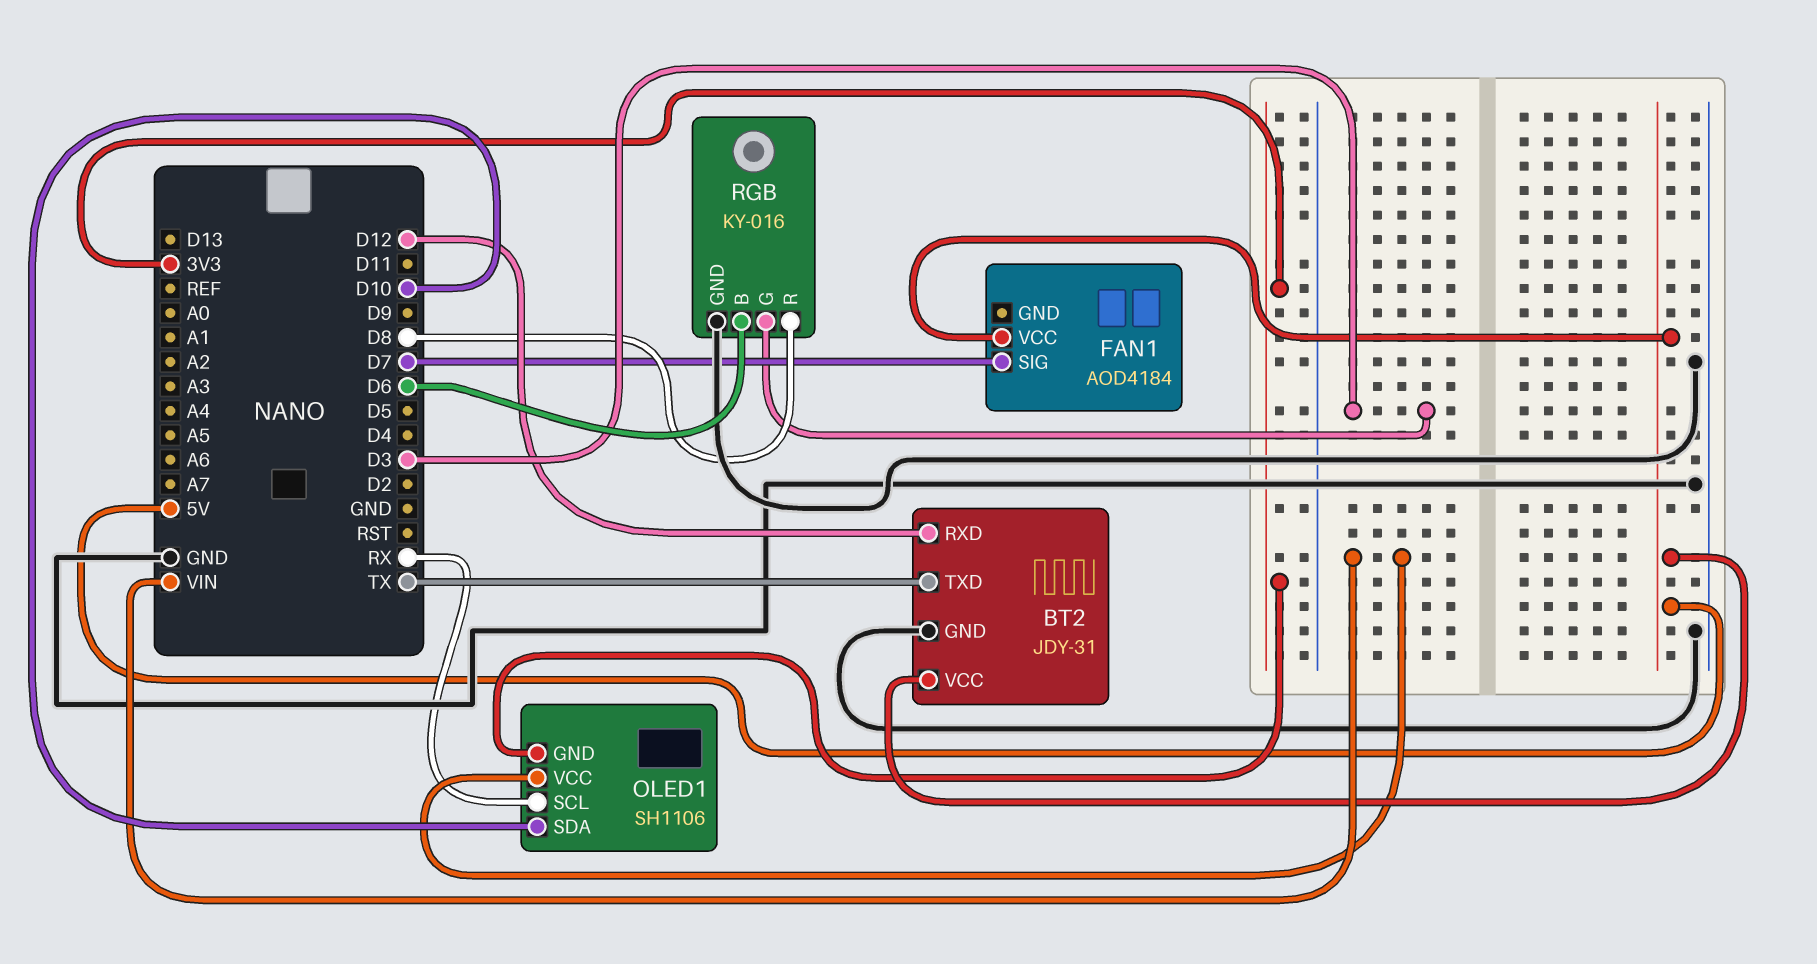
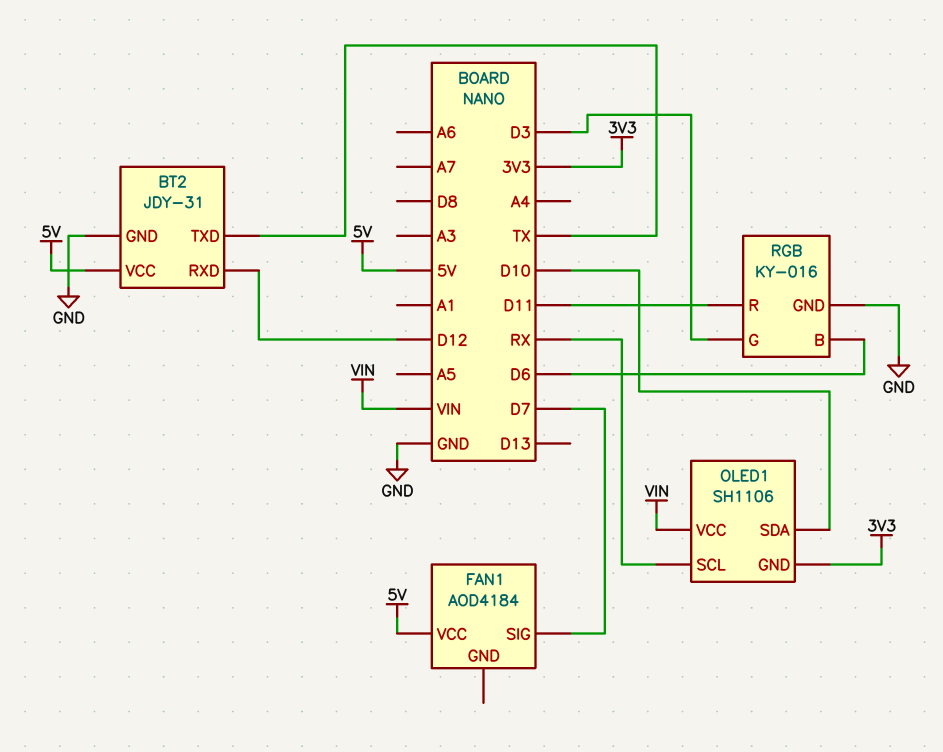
RGB pin R: D8 -> D11

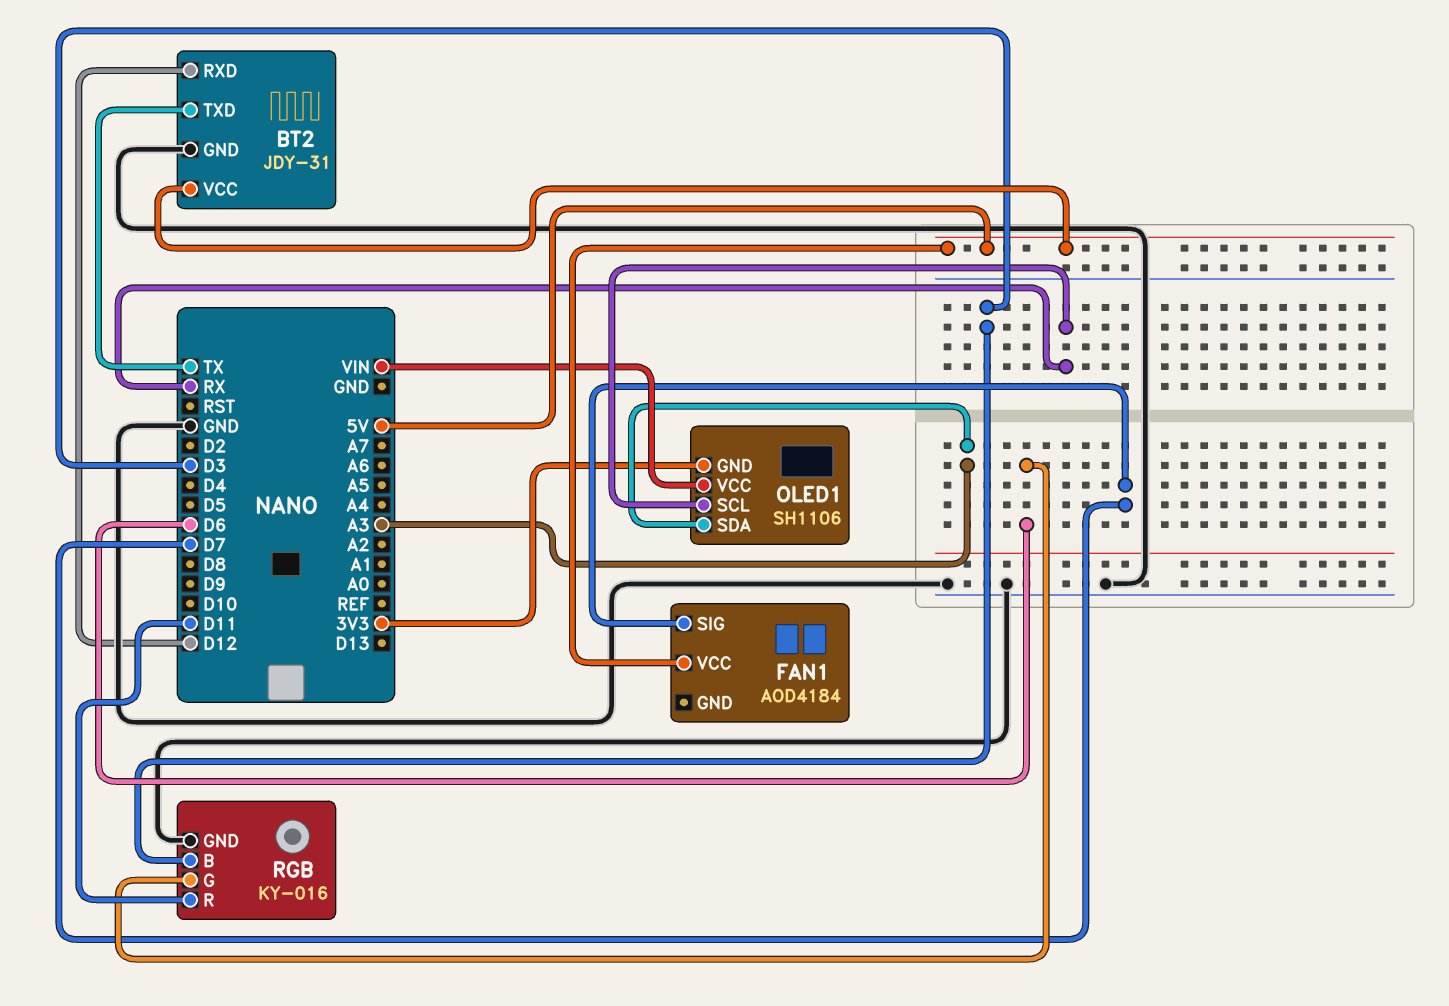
OLED1 pin SDA: D10 -> A3
RGB pin B: D6 -> D3
RGB pin G: D3 -> D6

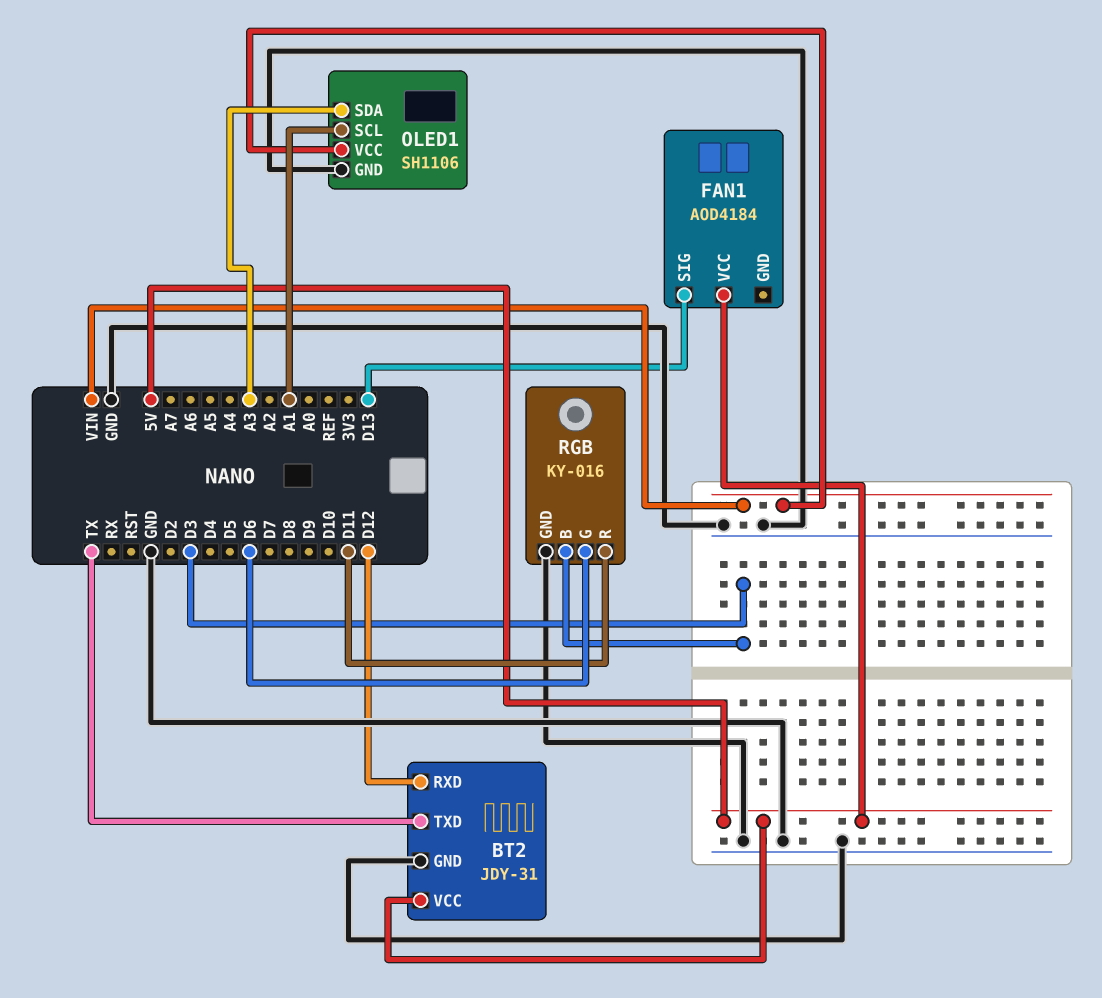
FAN1 pin SIG: D7 -> D13
OLED1 pin GND: 3V3 -> GND
OLED1 pin SCL: RX -> A1

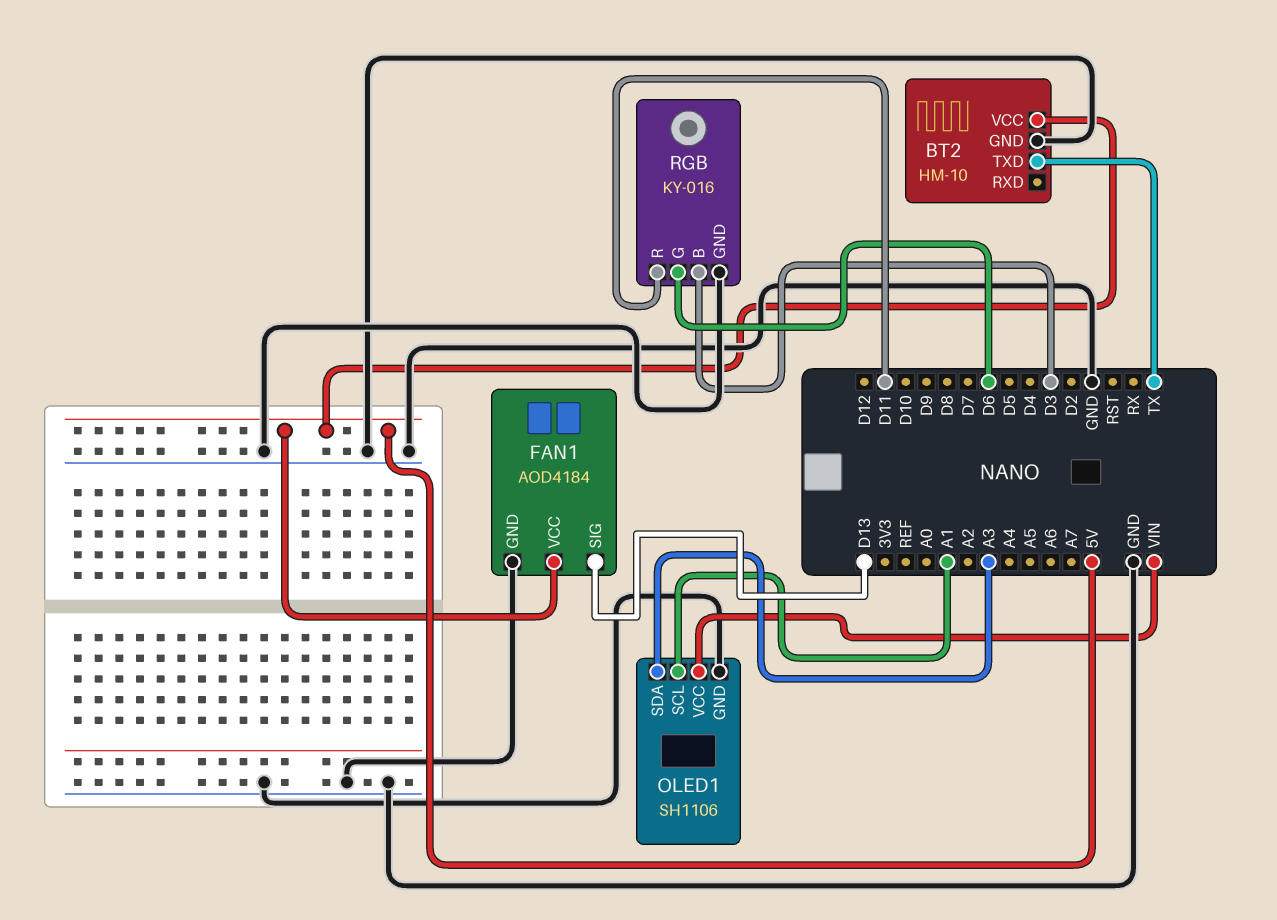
BT2: JDY-31 -> HM-10
BT2 pin RXD: D12 -> none
FAN1 pin GND: none -> GND

